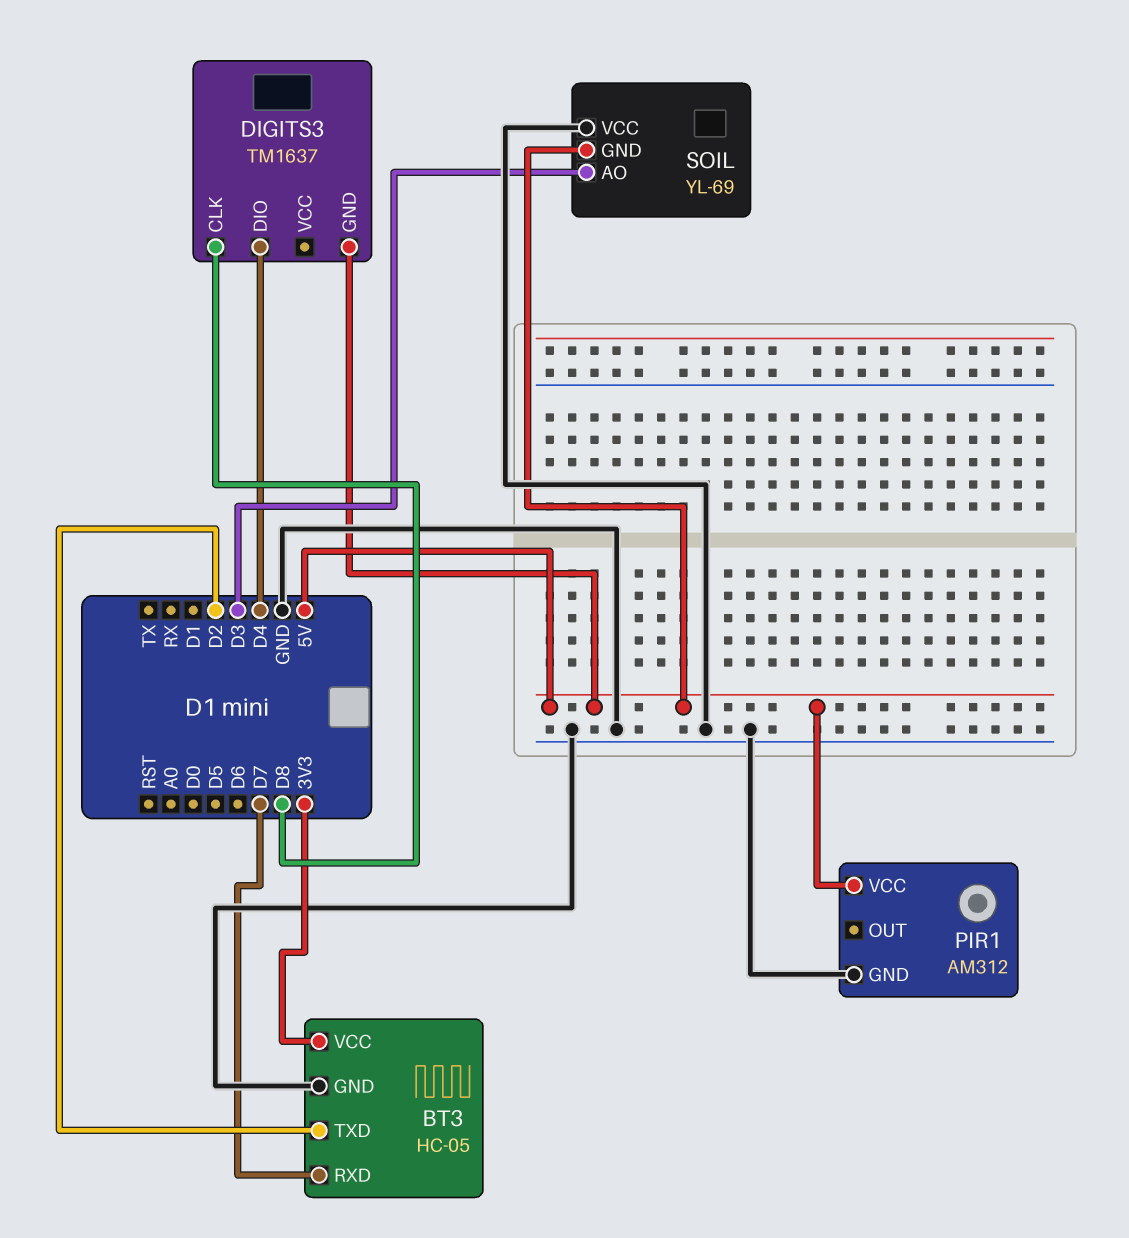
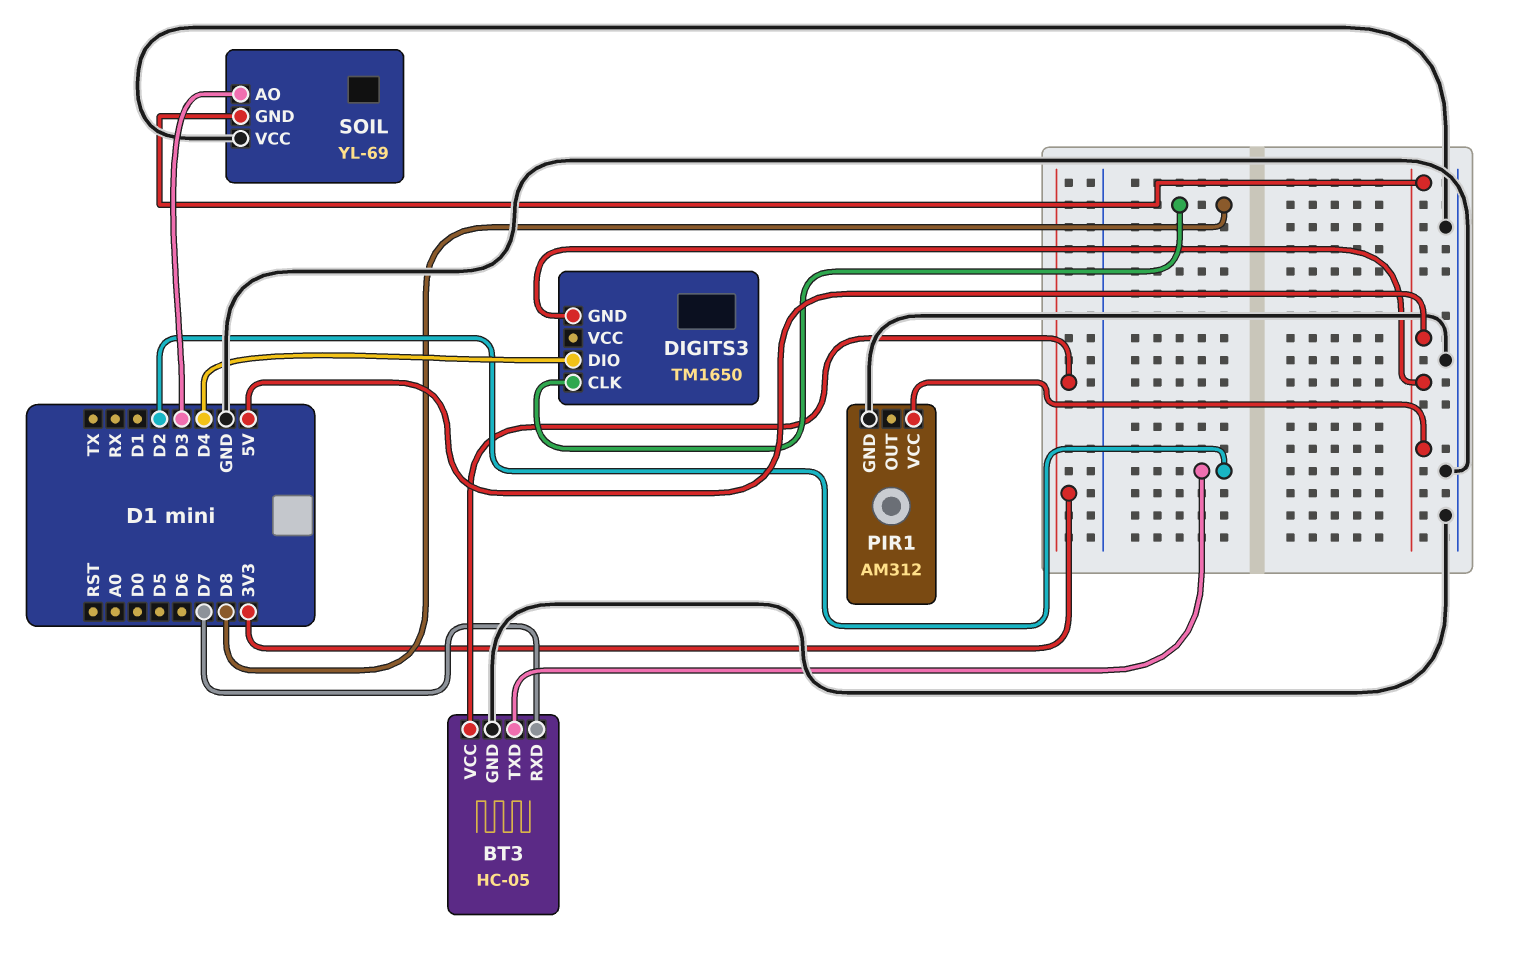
DIGITS3: TM1637 -> TM1650

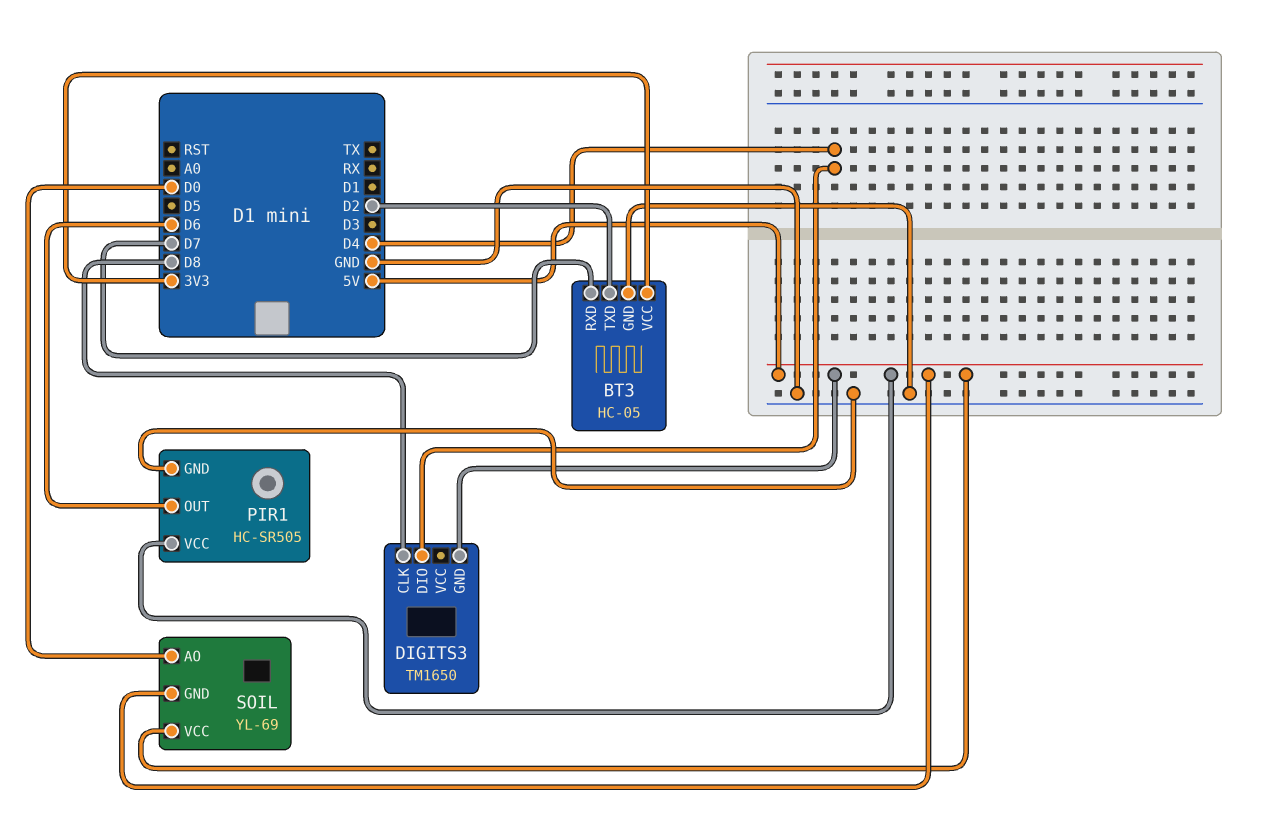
PIR1: AM312 -> HC-SR505
PIR1 pin OUT: none -> D6
SOIL pin AO: D3 -> D0
SOIL pin VCC: GND -> 5V

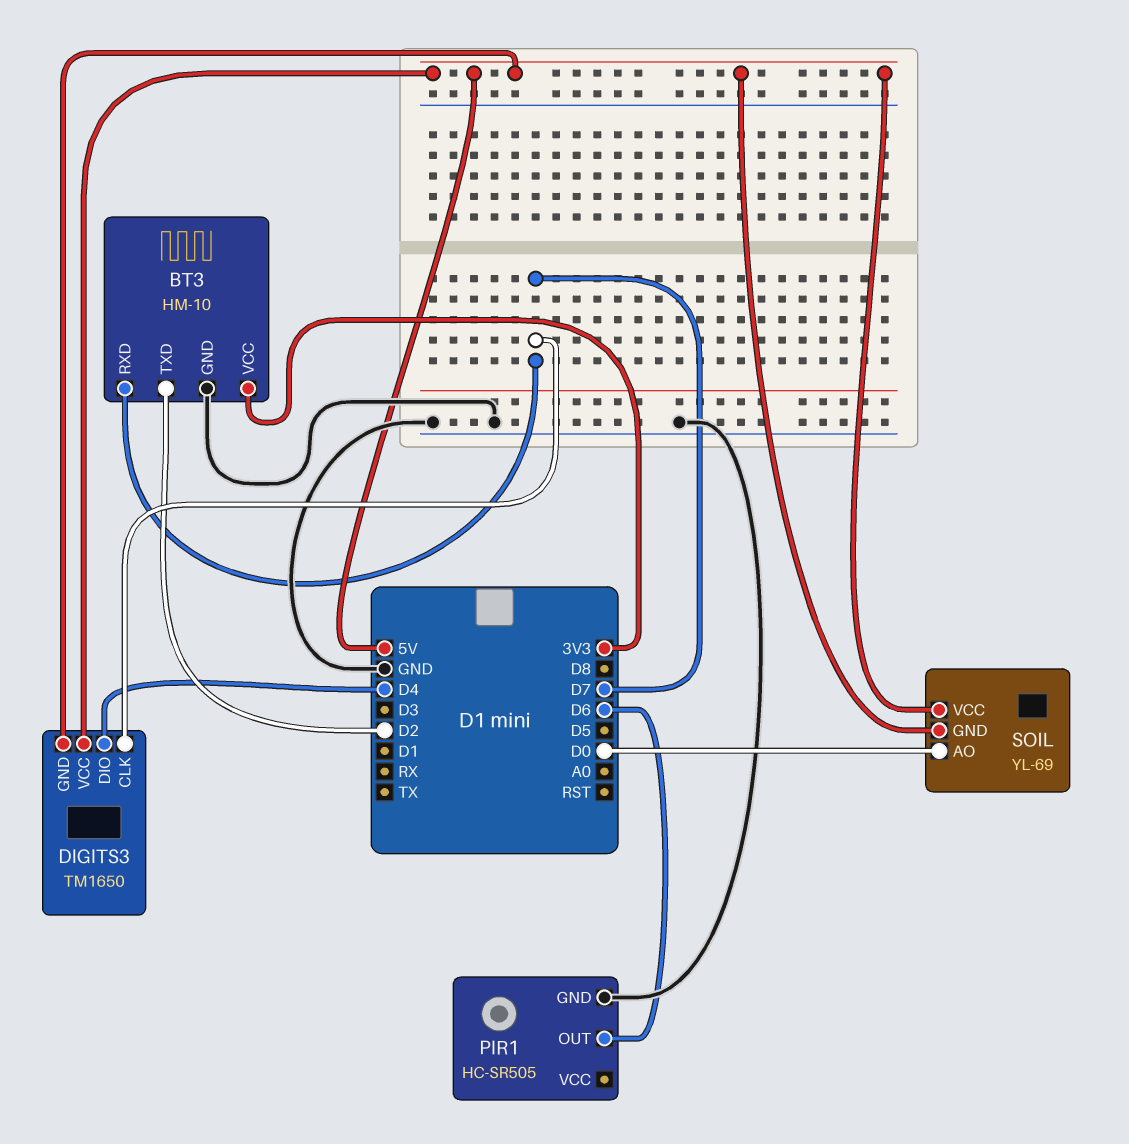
BT3: HC-05 -> HM-10
DIGITS3 pin CLK: D8 -> D7
DIGITS3 pin VCC: none -> 5V
PIR1 pin VCC: 5V -> none

